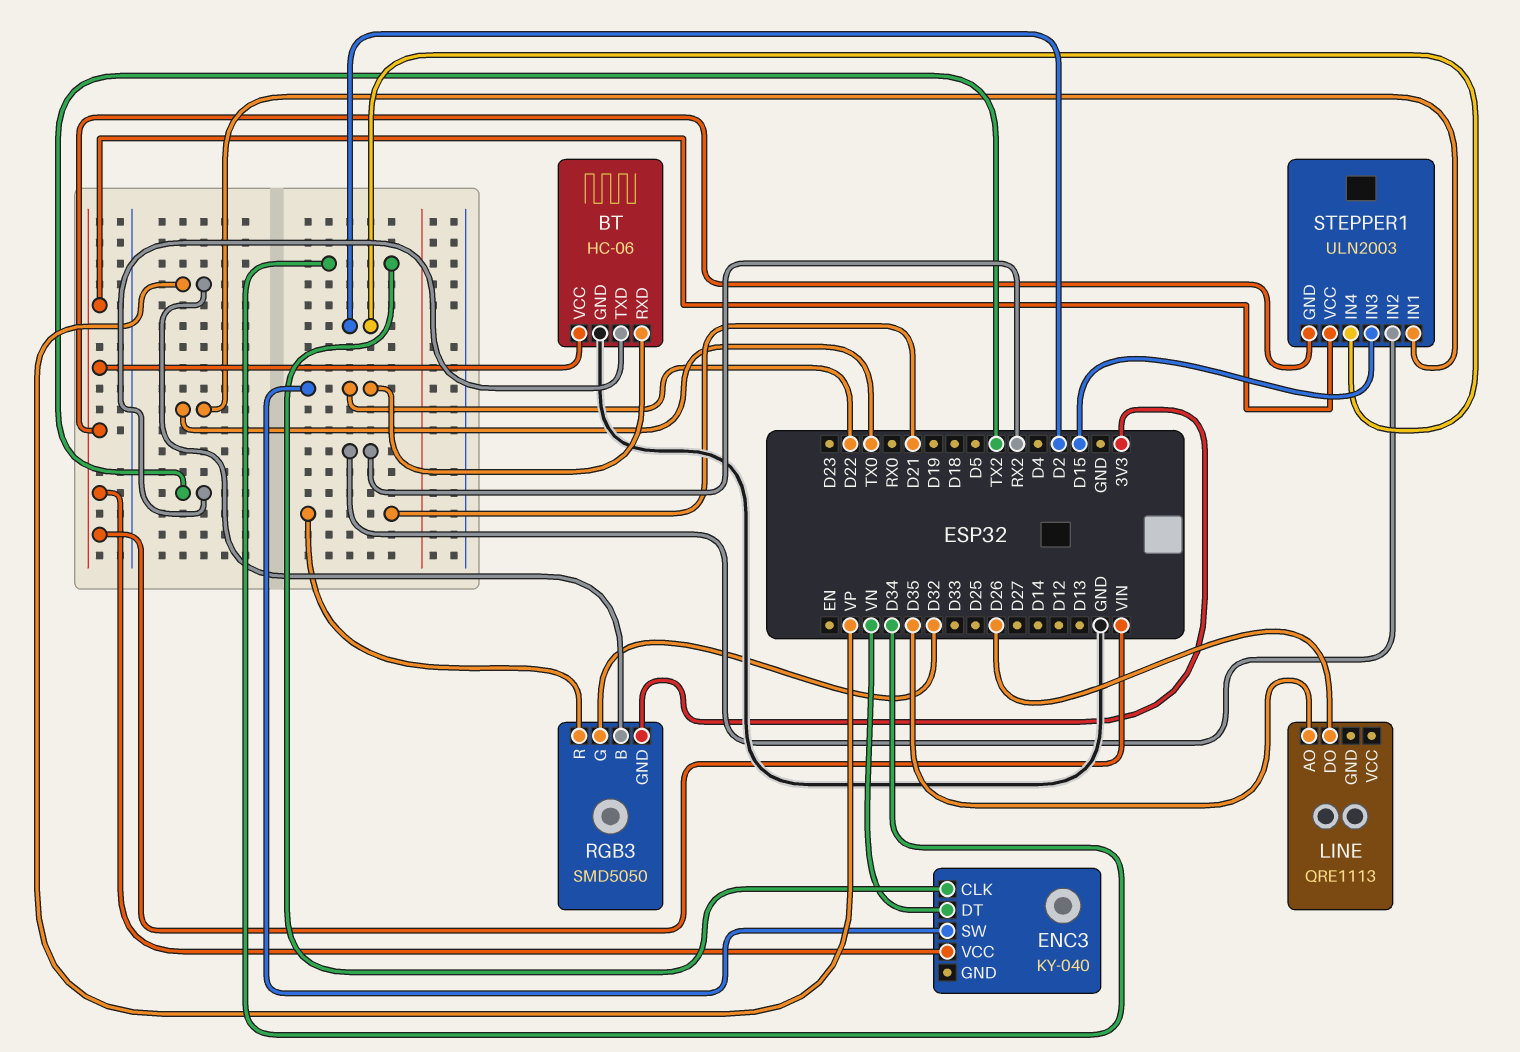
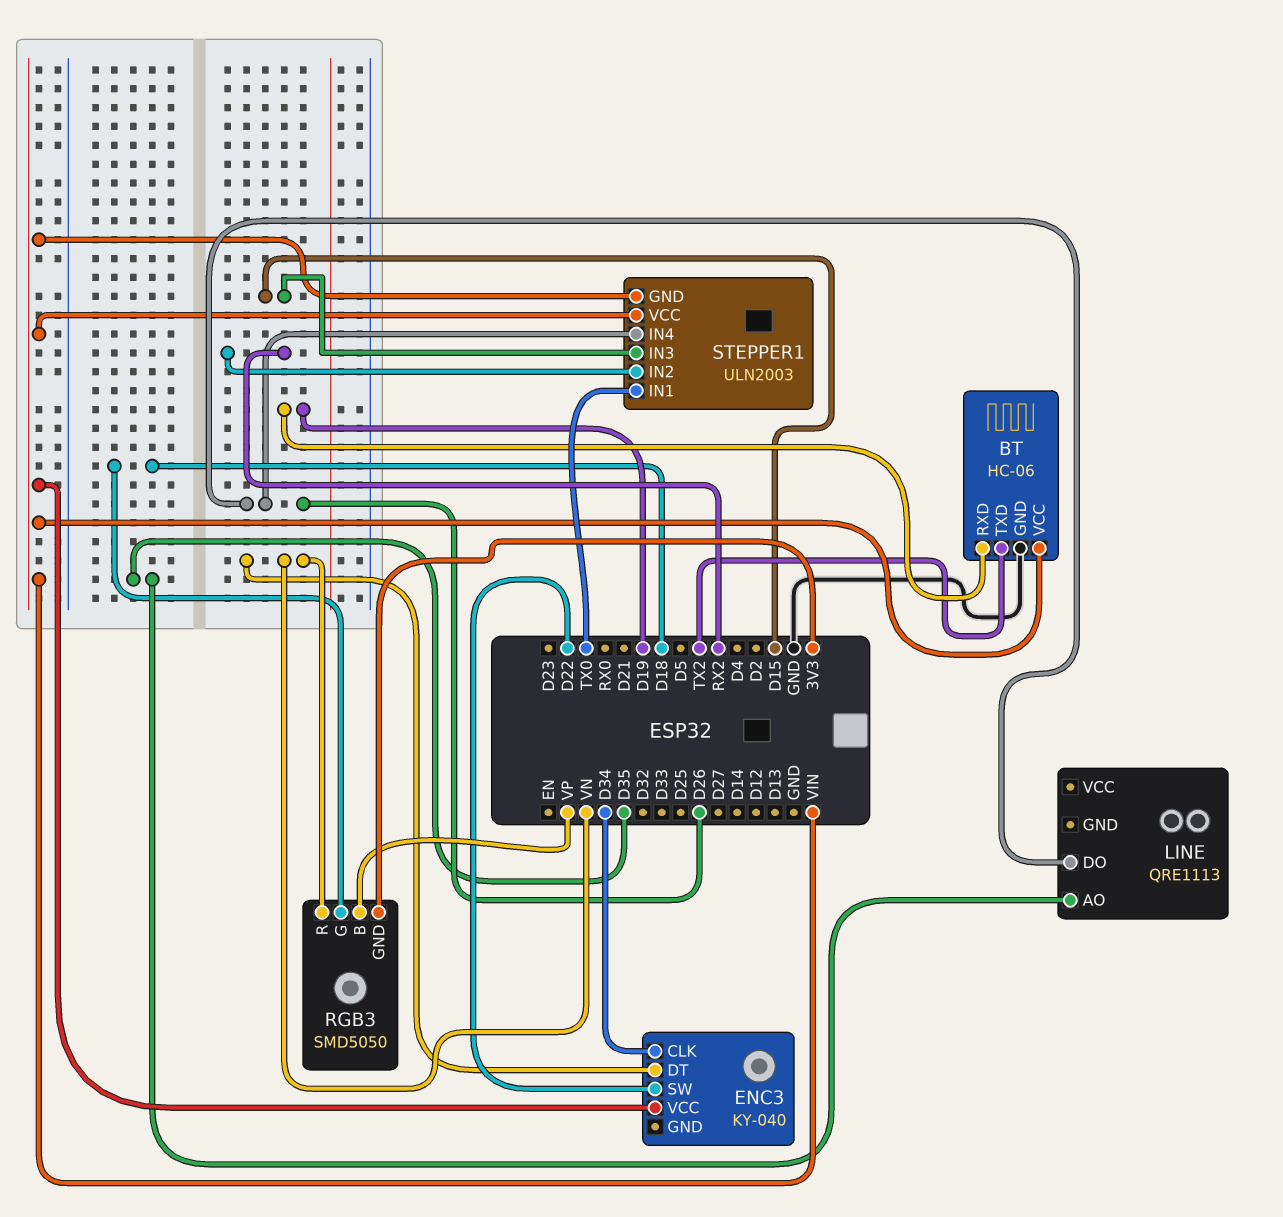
BT pin RXD: D22 -> D19
RGB3 pin G: D32 -> D18
RGB3 pin R: D21 -> VN
STEPPER1 pin IN4: D2 -> D26

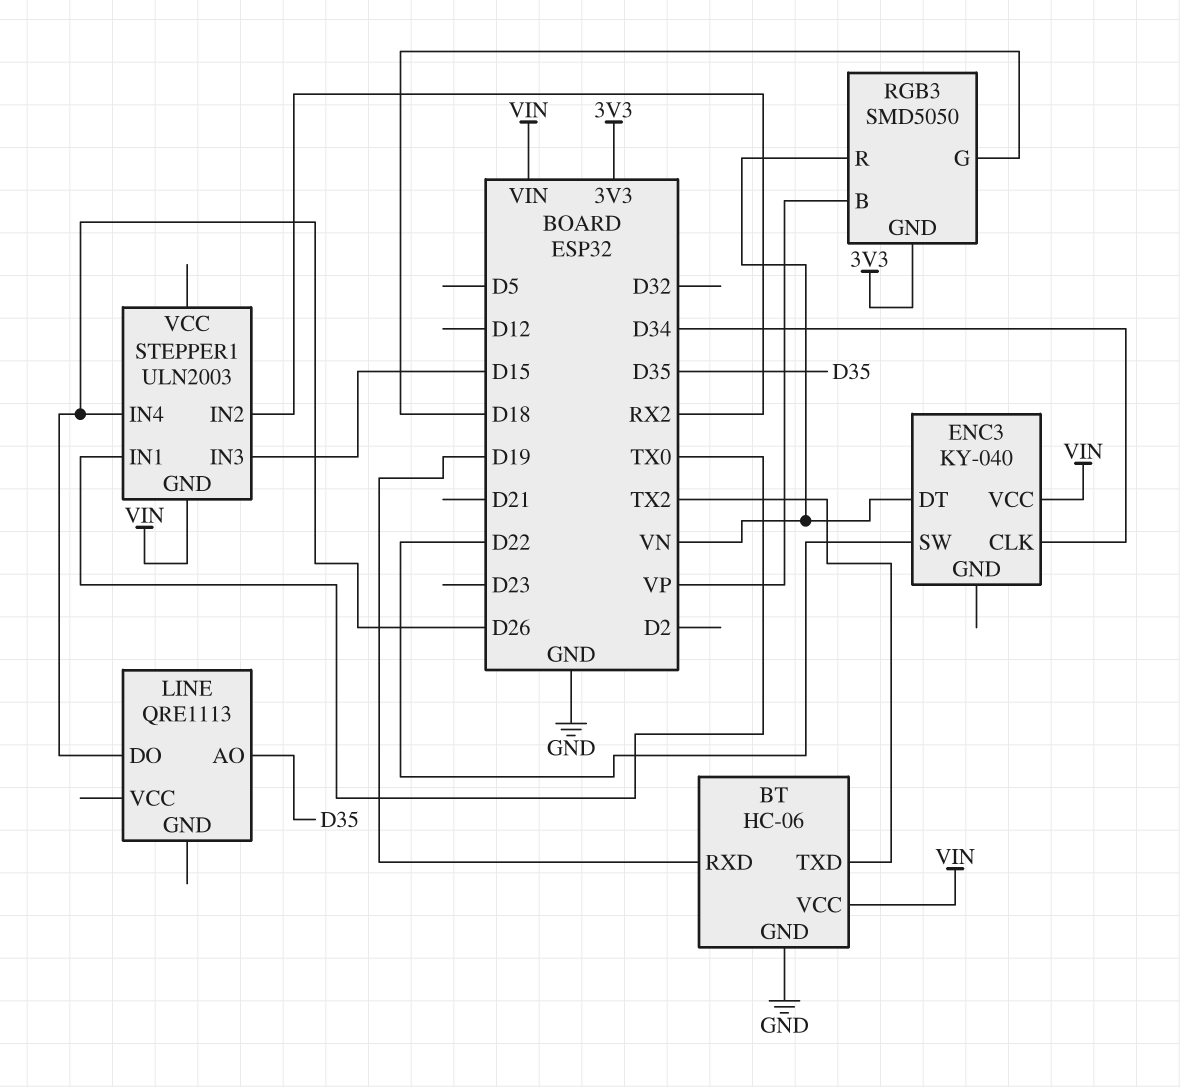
STEPPER1 pin VCC: VIN -> none

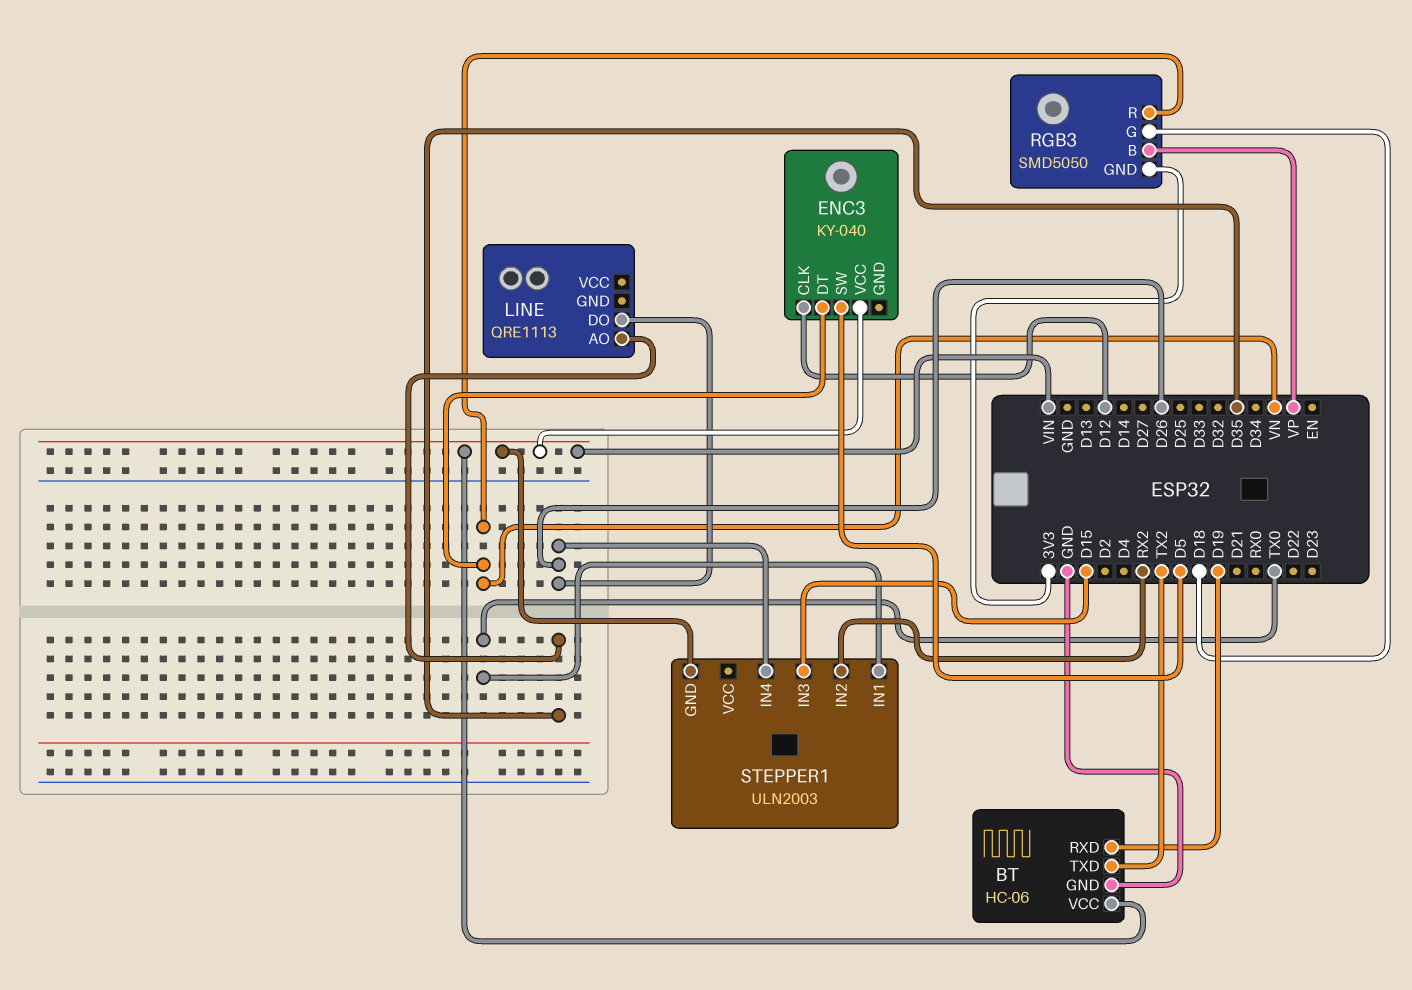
ENC3 pin CLK: D34 -> D12
ENC3 pin SW: D22 -> D5

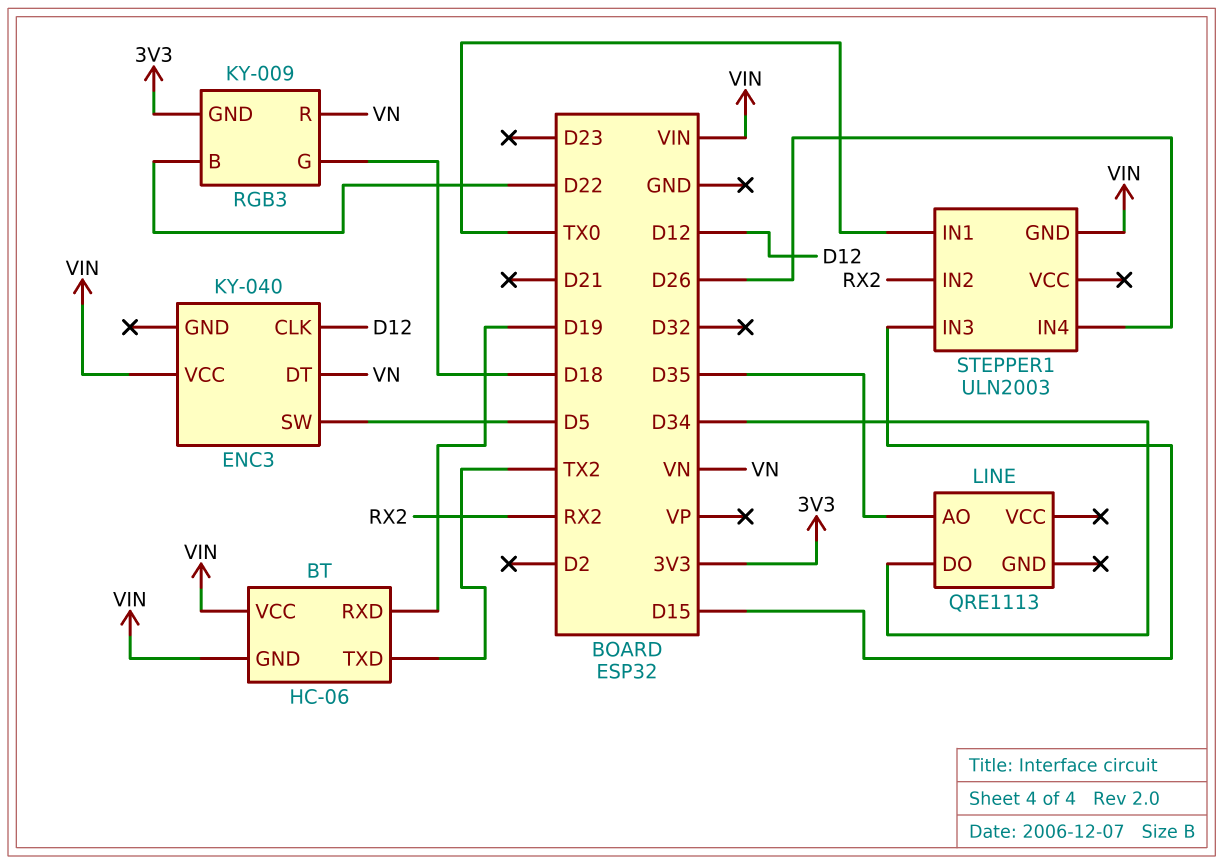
BT pin GND: GND -> VIN
LINE pin DO: D26 -> D34
RGB3: SMD5050 -> KY-009
RGB3 pin B: VP -> D22

